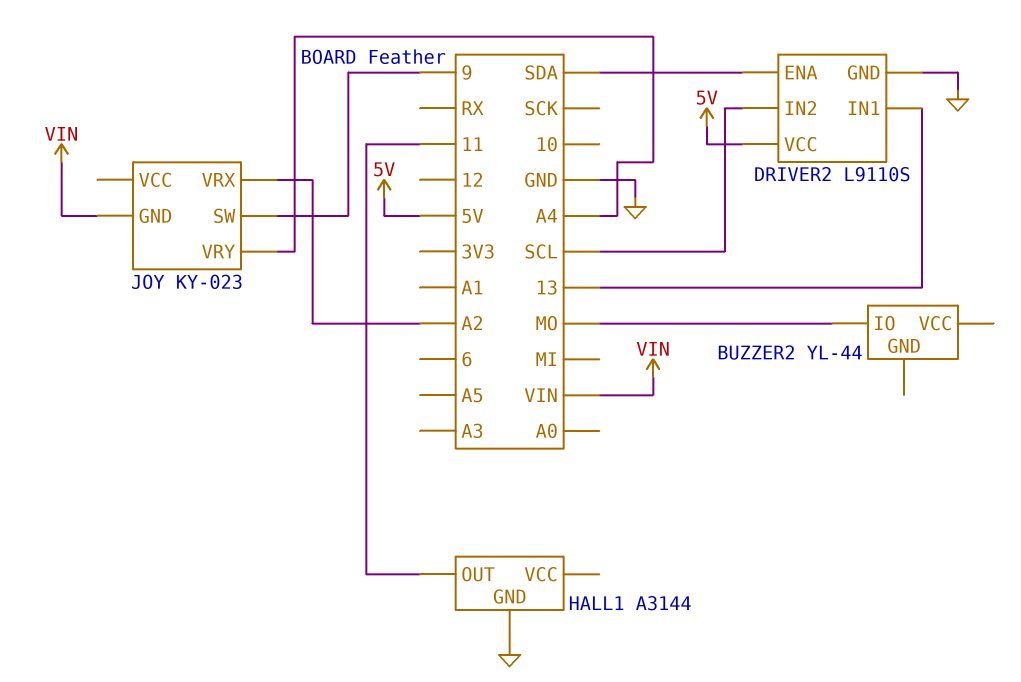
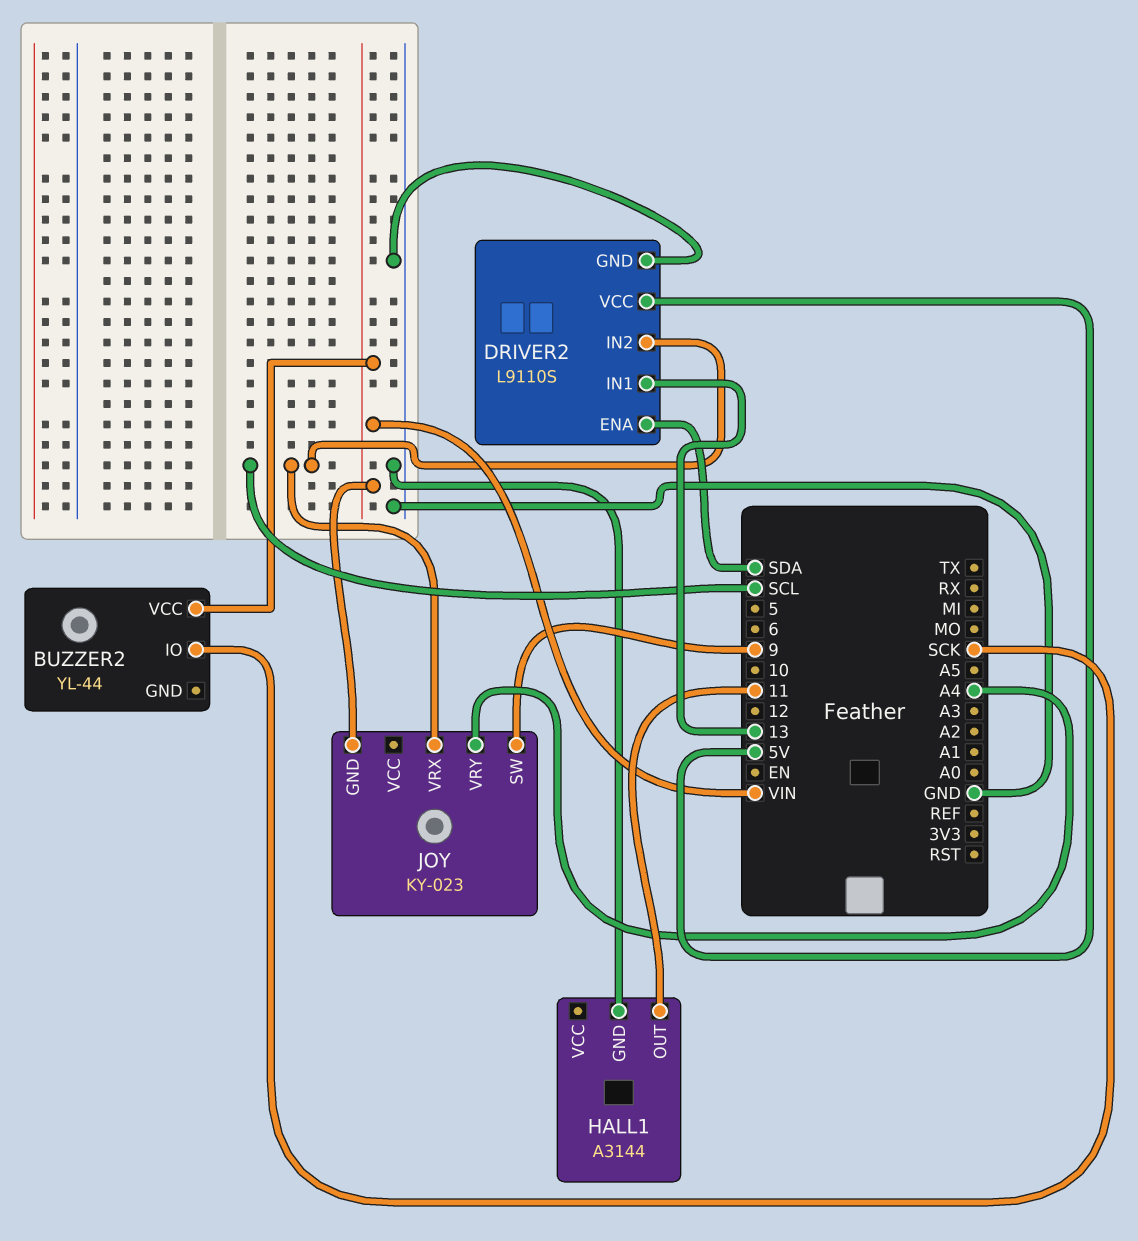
BUZZER2 pin IO: MO -> SCK
BUZZER2 pin VCC: none -> VIN
JOY pin VRX: A2 -> SCL

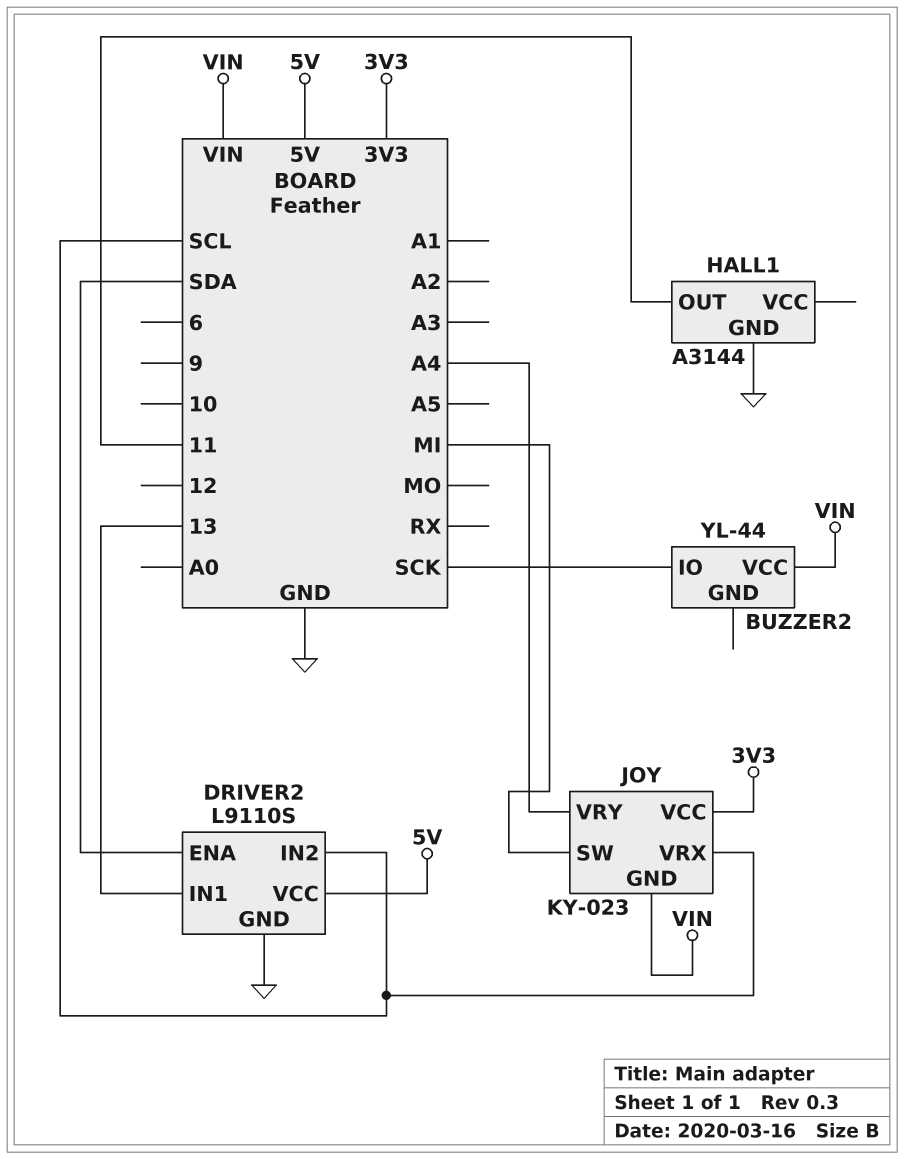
JOY pin SW: 9 -> MI
JOY pin VCC: none -> 3V3

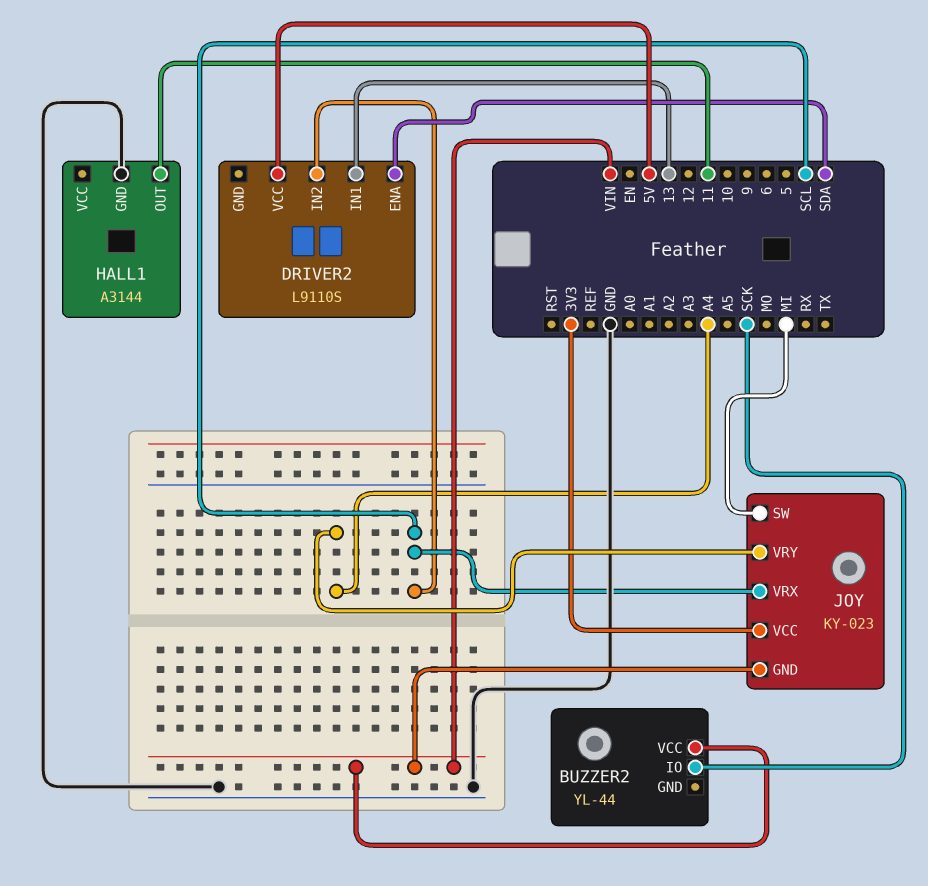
DRIVER2 pin GND: GND -> none

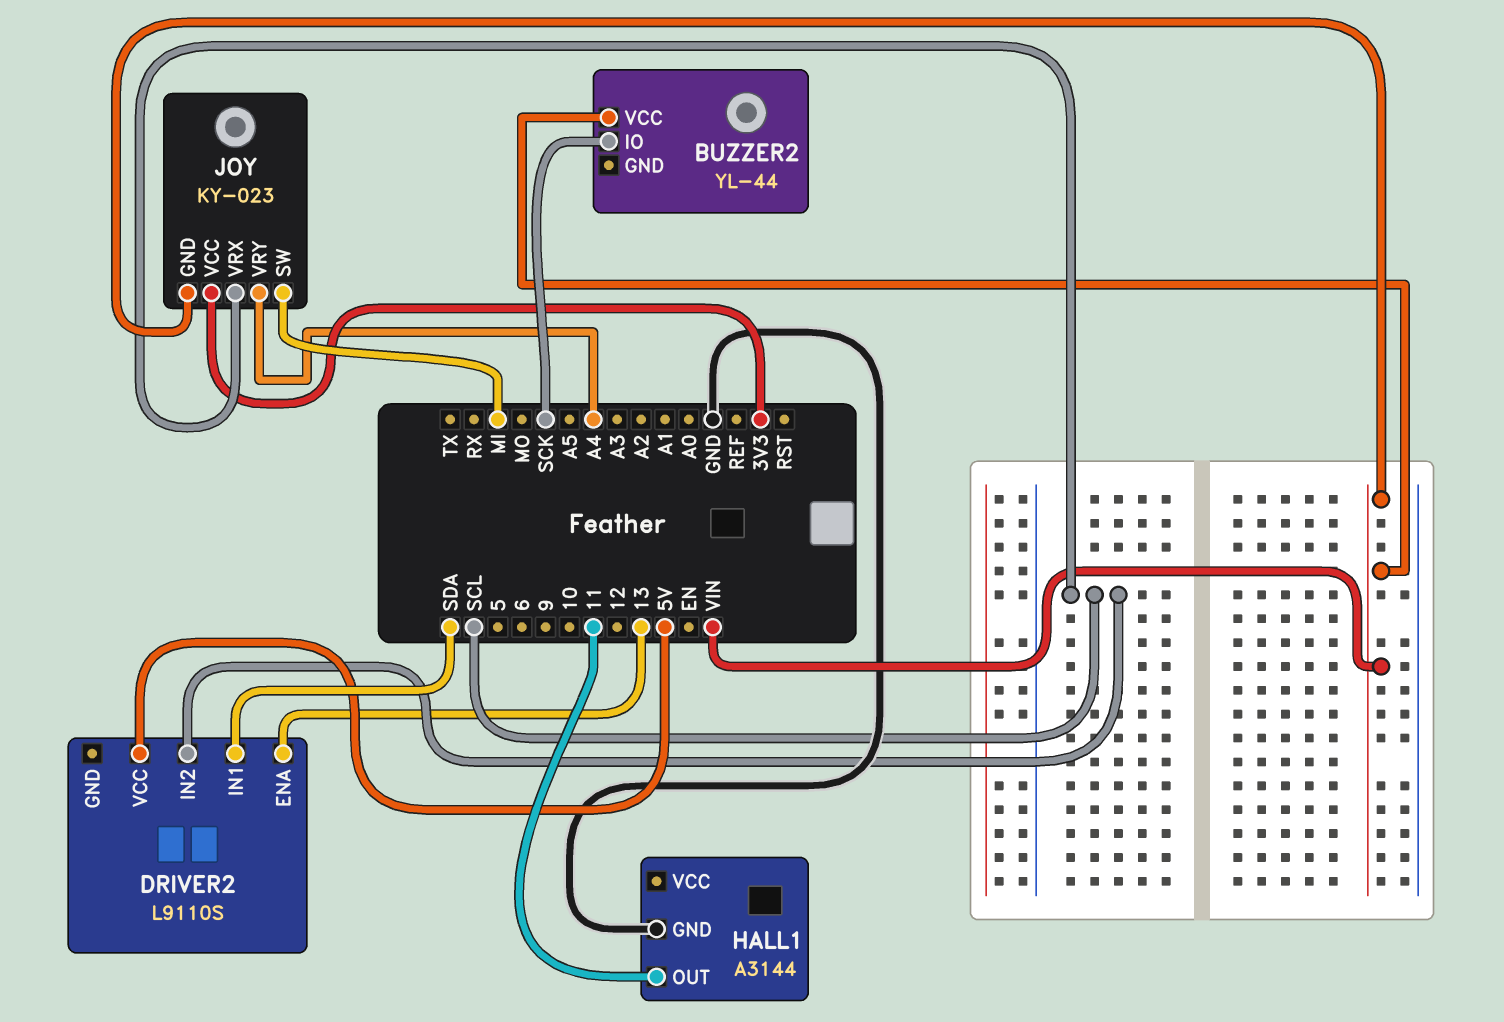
DRIVER2 pin ENA: SDA -> 13
DRIVER2 pin IN1: 13 -> SDA

